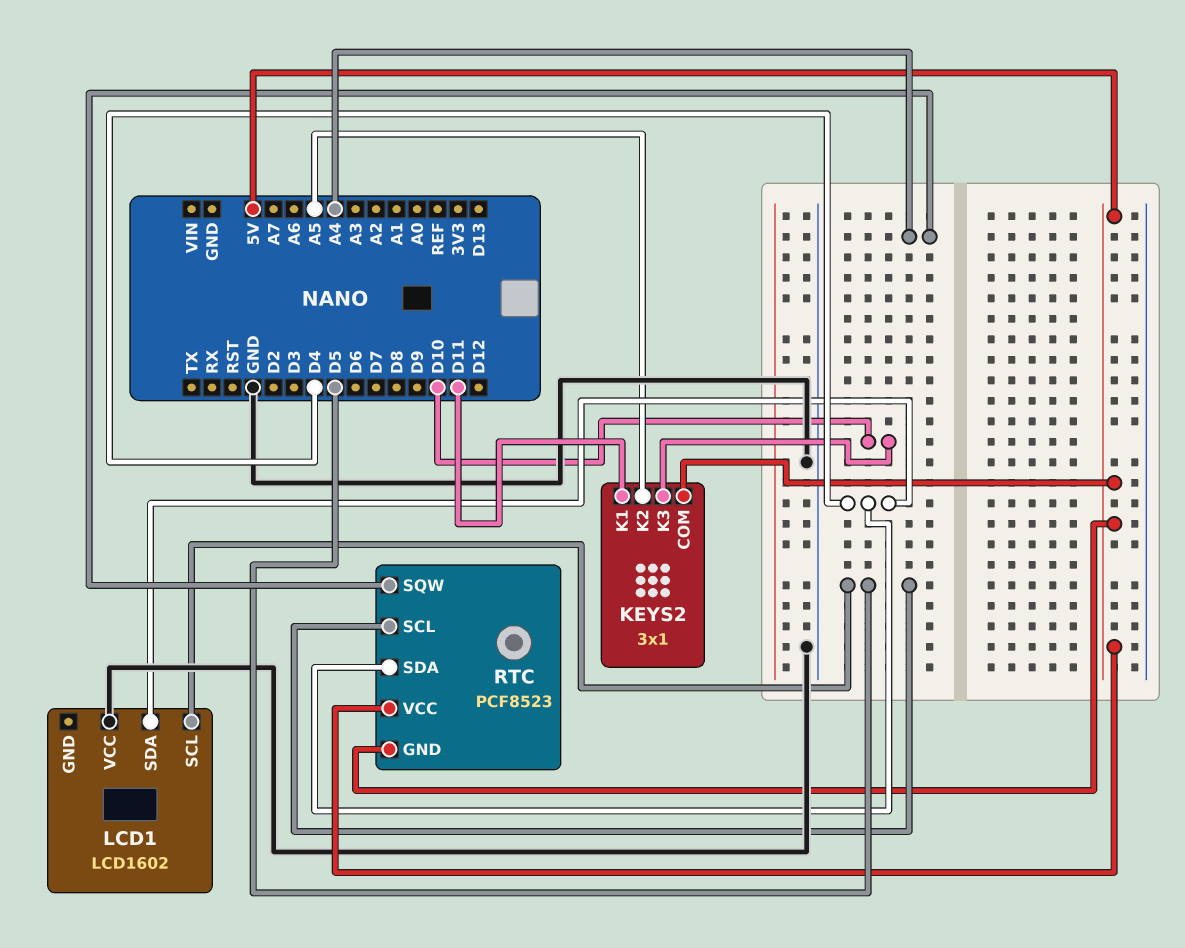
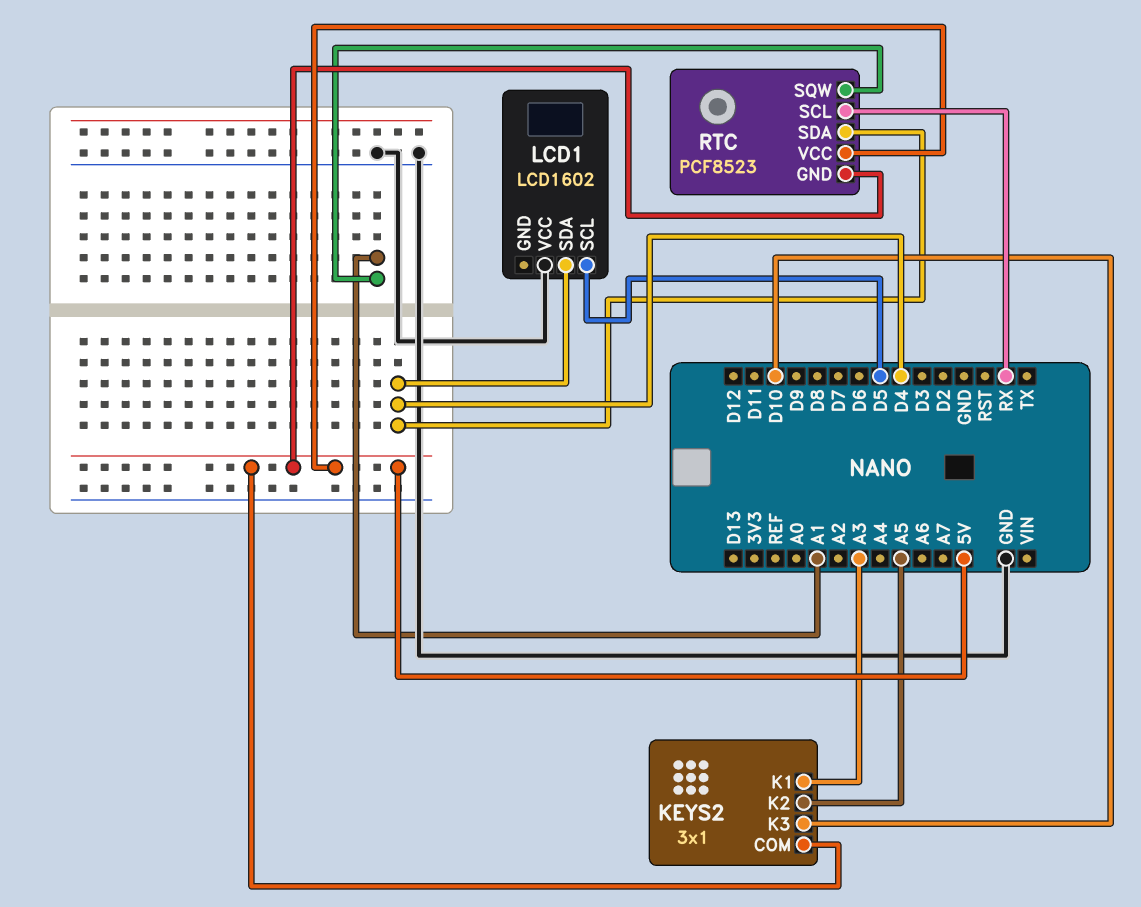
KEYS2 pin K1: D11 -> A3
RTC pin SCL: D5 -> RX
RTC pin SQW: A4 -> A1

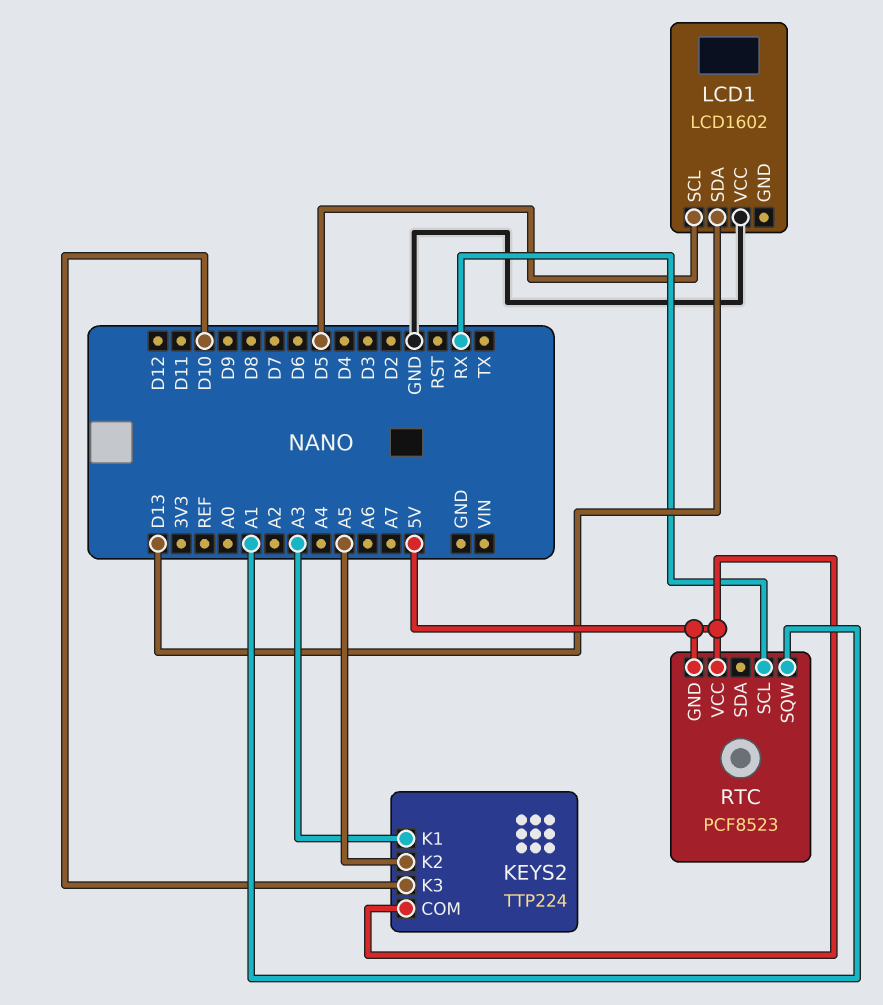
KEYS2: 3x1 -> TTP224
LCD1 pin SDA: D4 -> D13
RTC pin SDA: D4 -> none

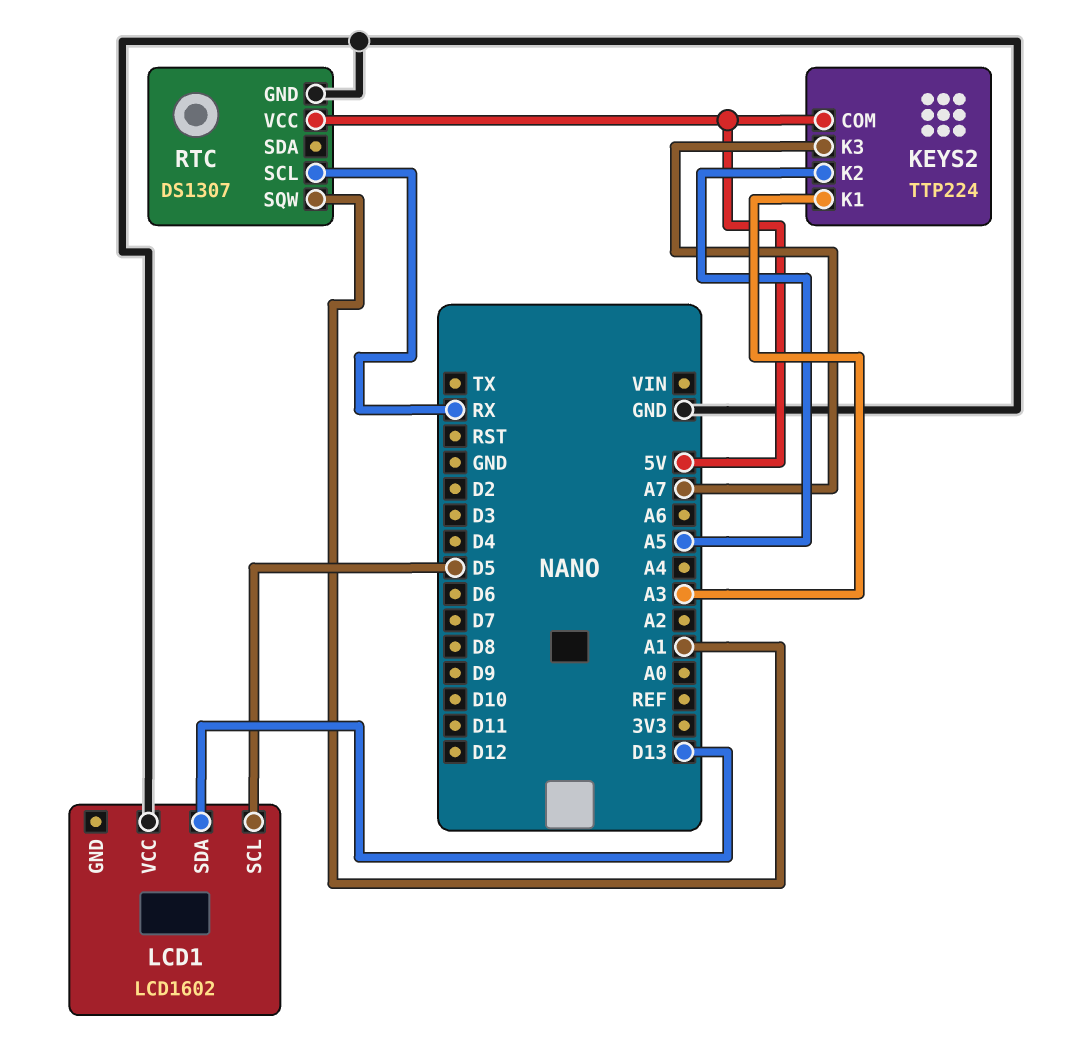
KEYS2 pin K3: D10 -> A7
RTC: PCF8523 -> DS1307
RTC pin GND: 5V -> GND

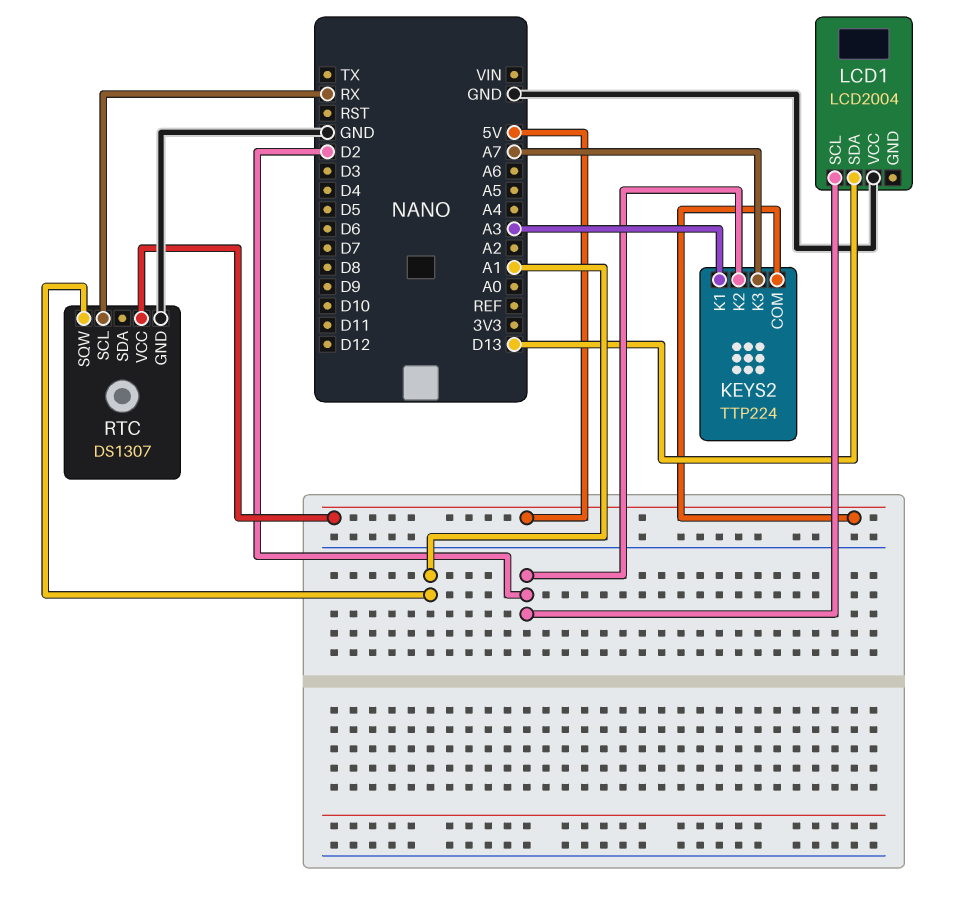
KEYS2 pin K2: A5 -> D2
LCD1: LCD1602 -> LCD2004
LCD1 pin SCL: D5 -> D2

